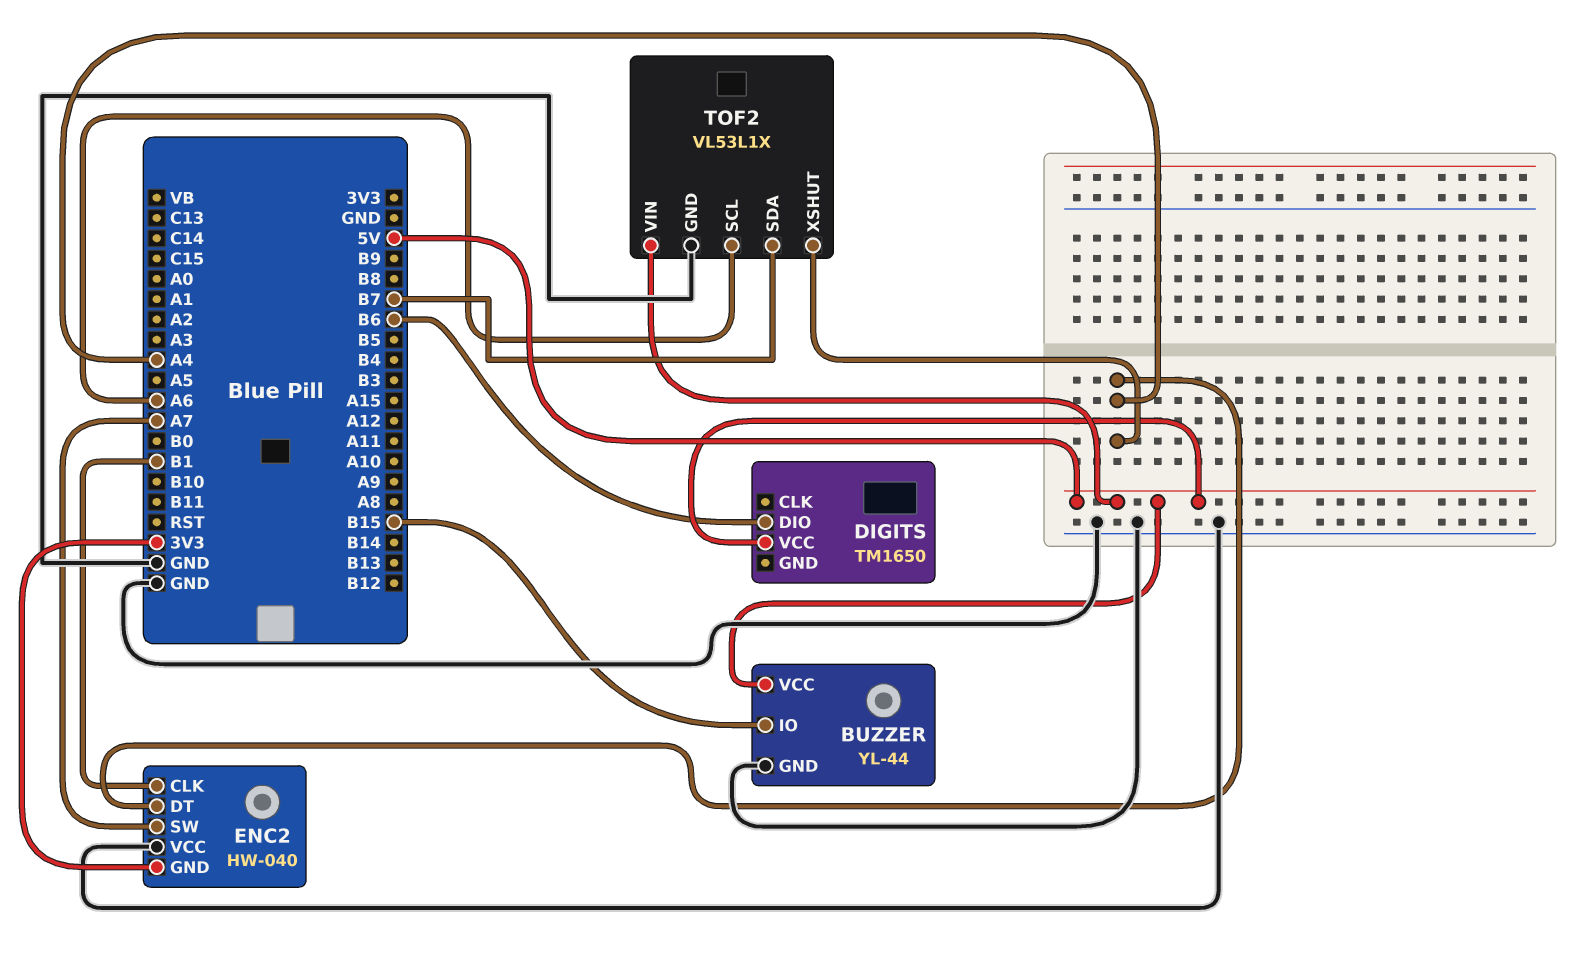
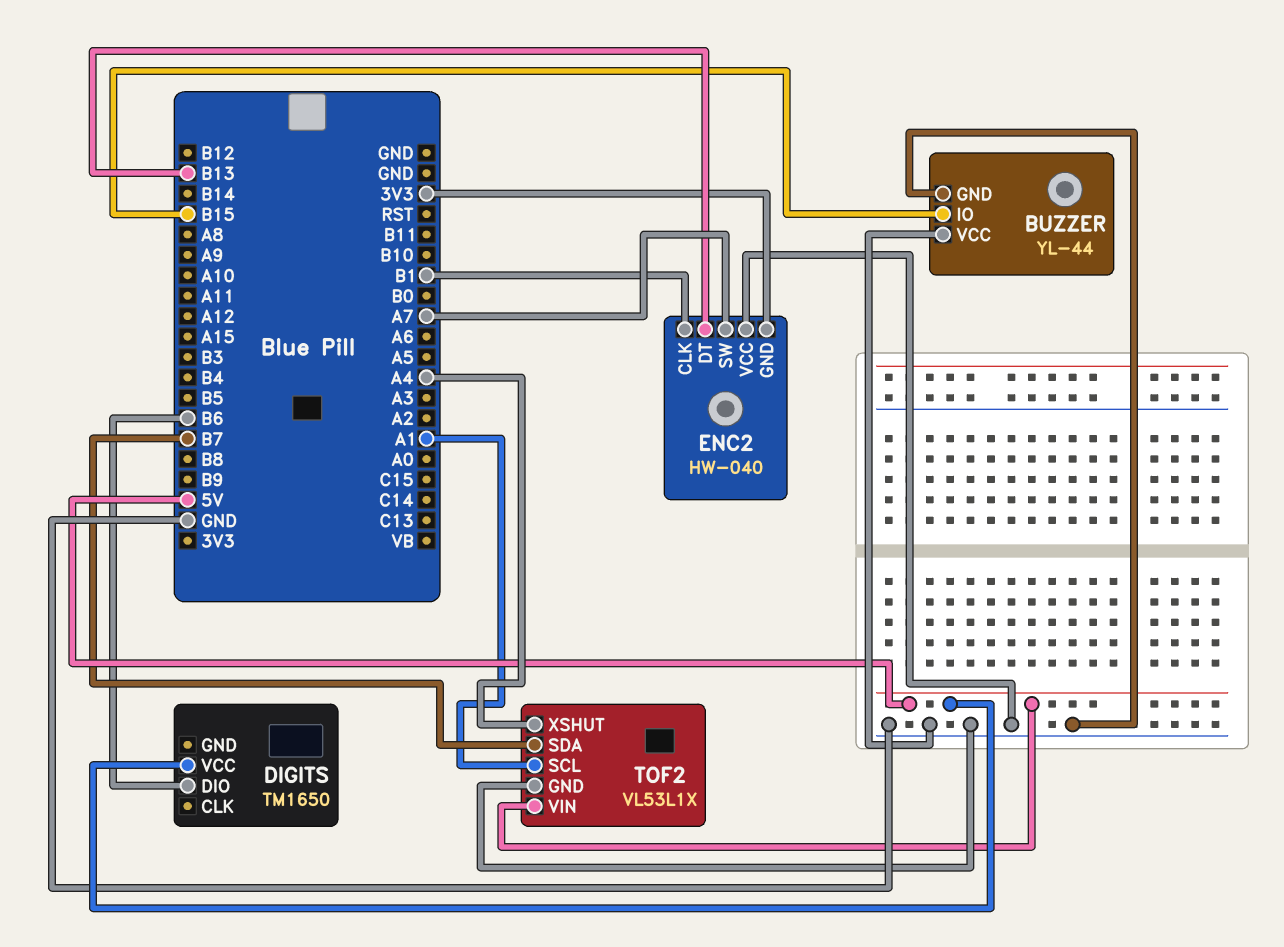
BUZZER pin VCC: 5V -> GND
ENC2 pin DT: A4 -> B13
TOF2 pin SCL: A6 -> A1

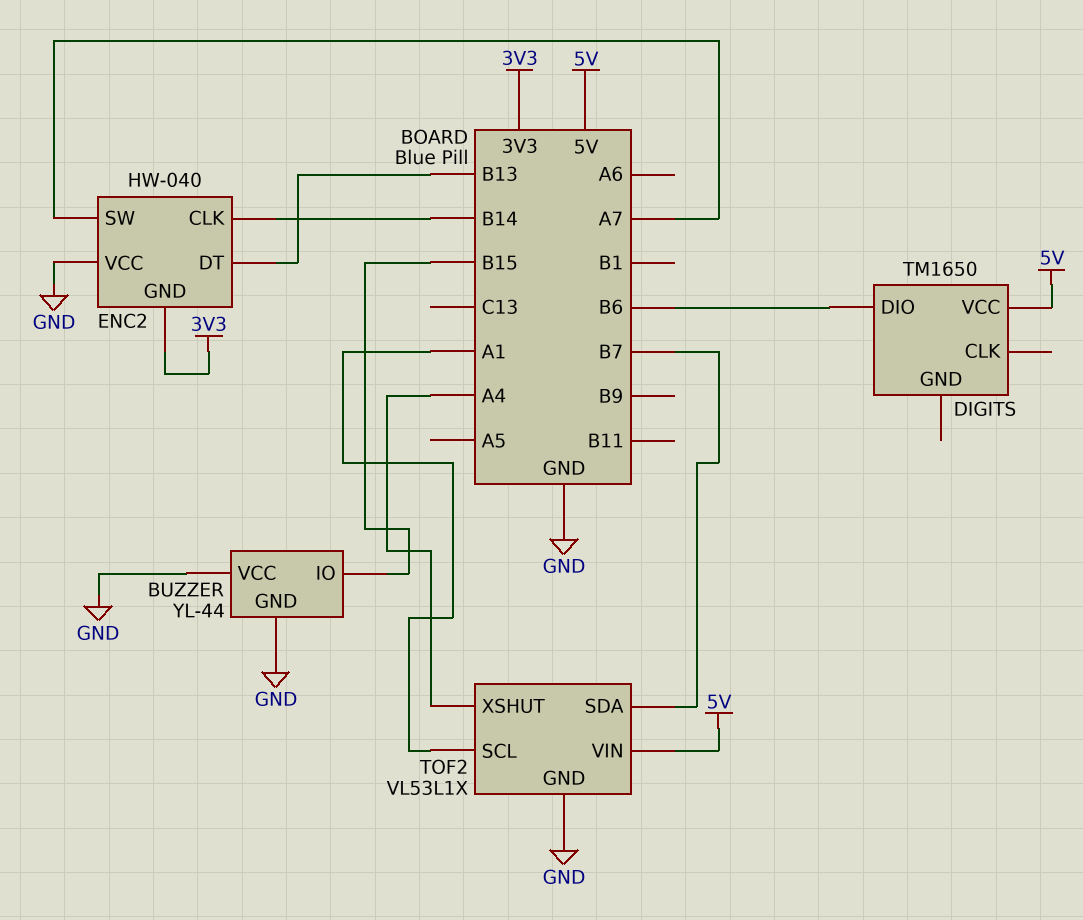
ENC2 pin CLK: B1 -> B14

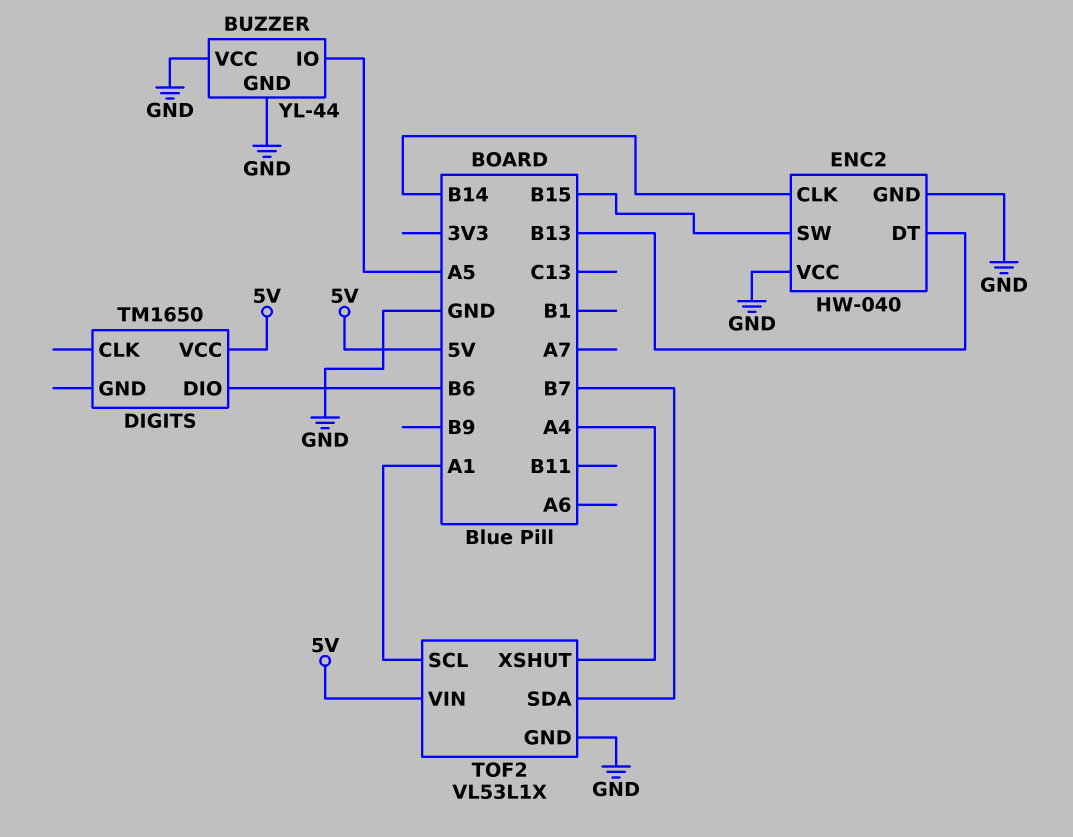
BUZZER pin IO: B15 -> A5
ENC2 pin GND: 3V3 -> GND
ENC2 pin SW: A7 -> B15

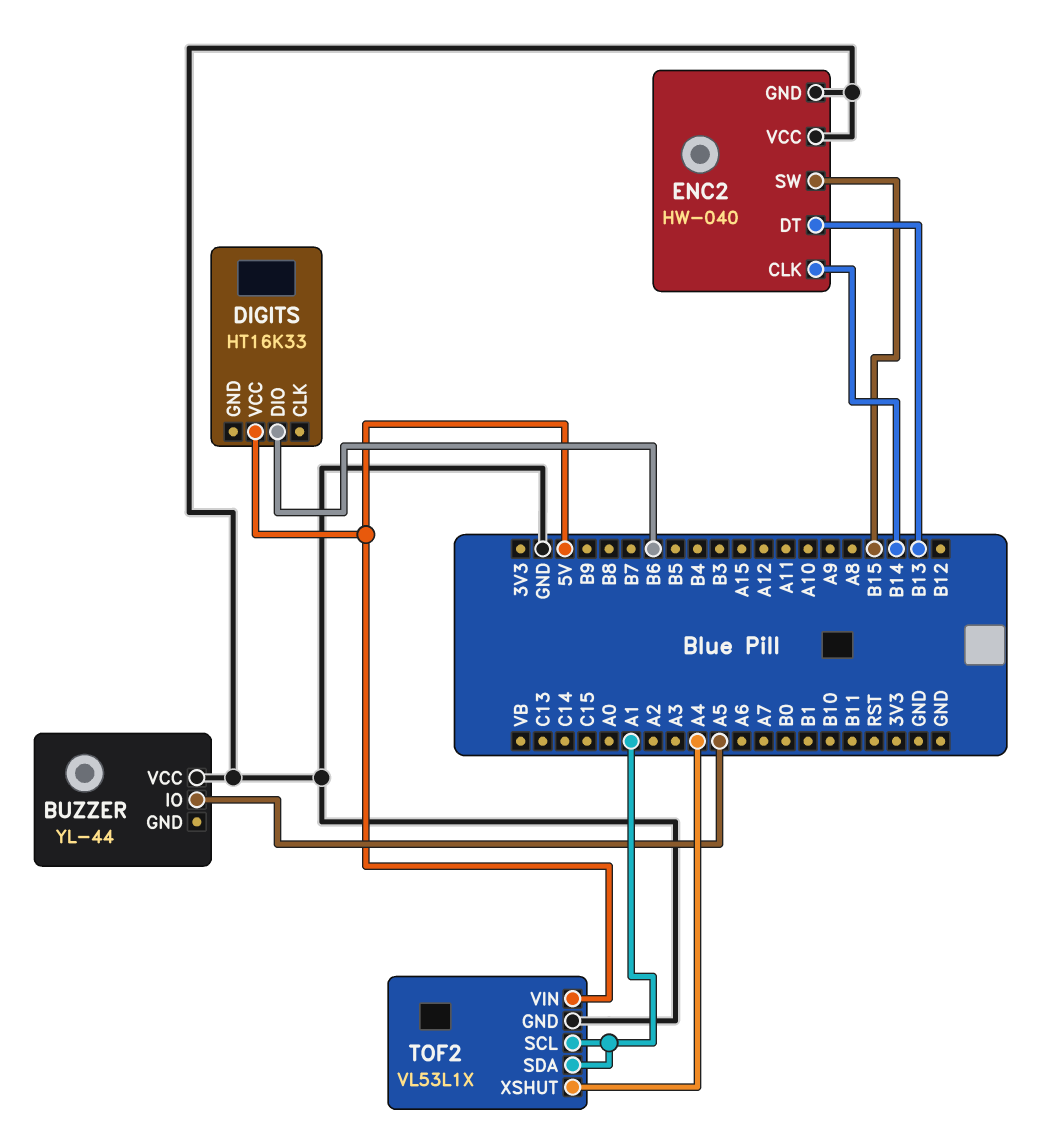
BUZZER pin GND: GND -> none
DIGITS: TM1650 -> HT16K33
TOF2 pin SDA: B7 -> A1

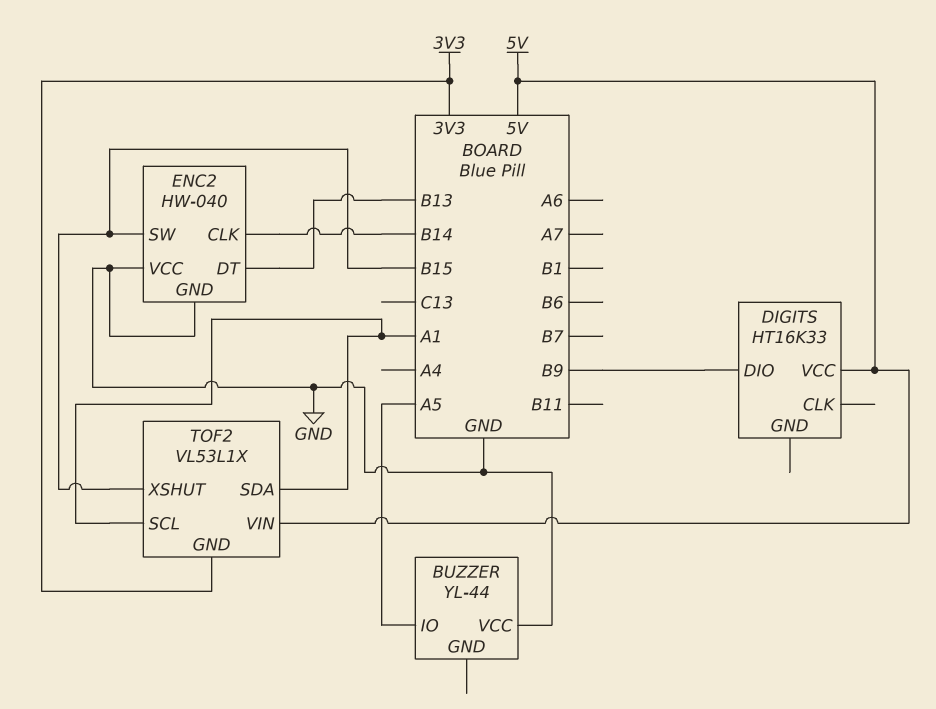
DIGITS pin DIO: B6 -> B9
TOF2 pin GND: GND -> 3V3
TOF2 pin XSHUT: A4 -> B15

